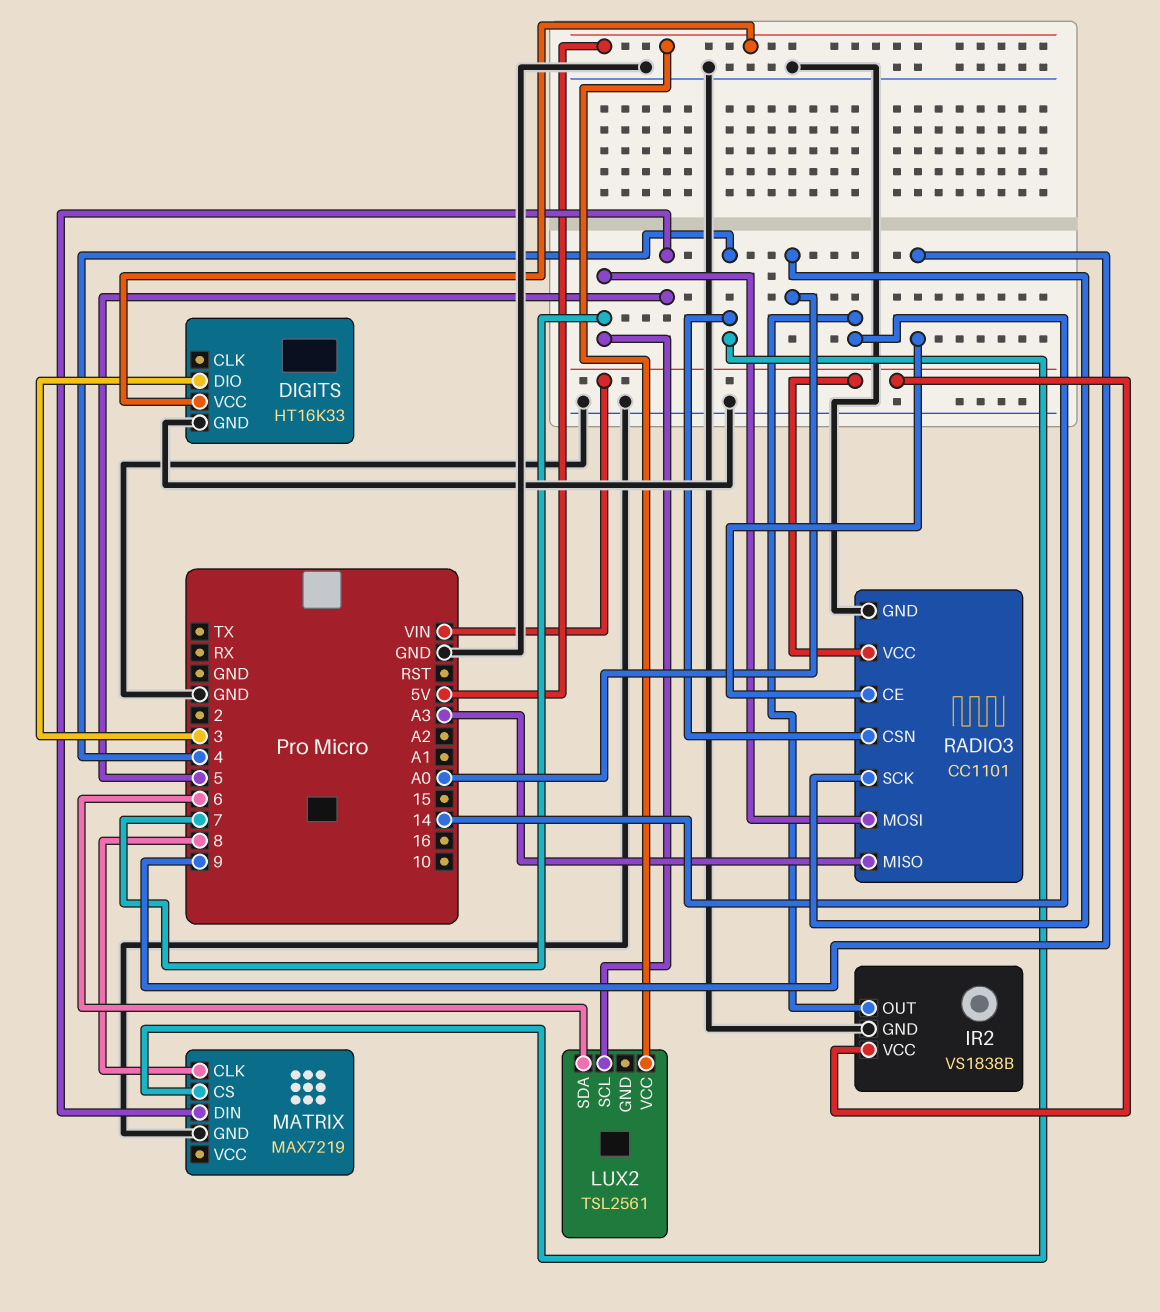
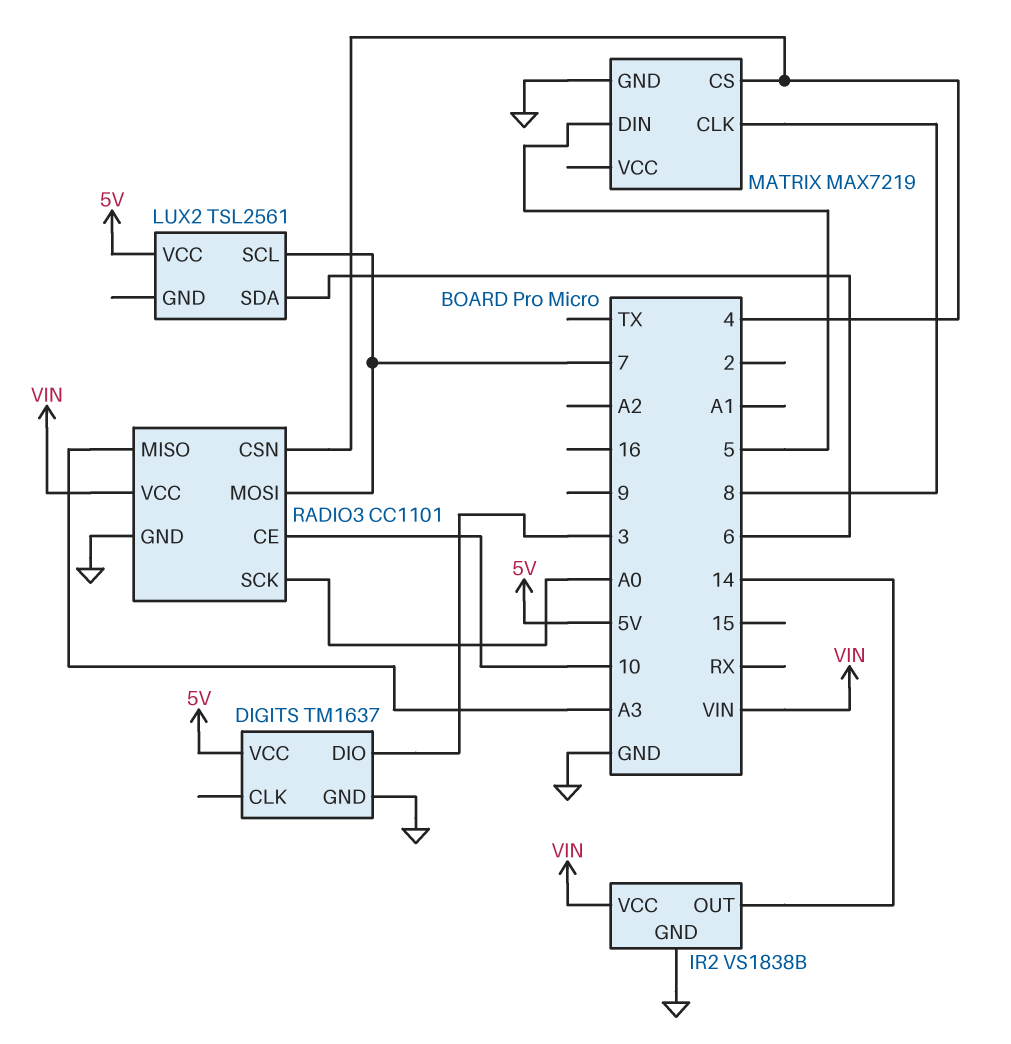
DIGITS: HT16K33 -> TM1637
RADIO3 pin CE: 9 -> 10

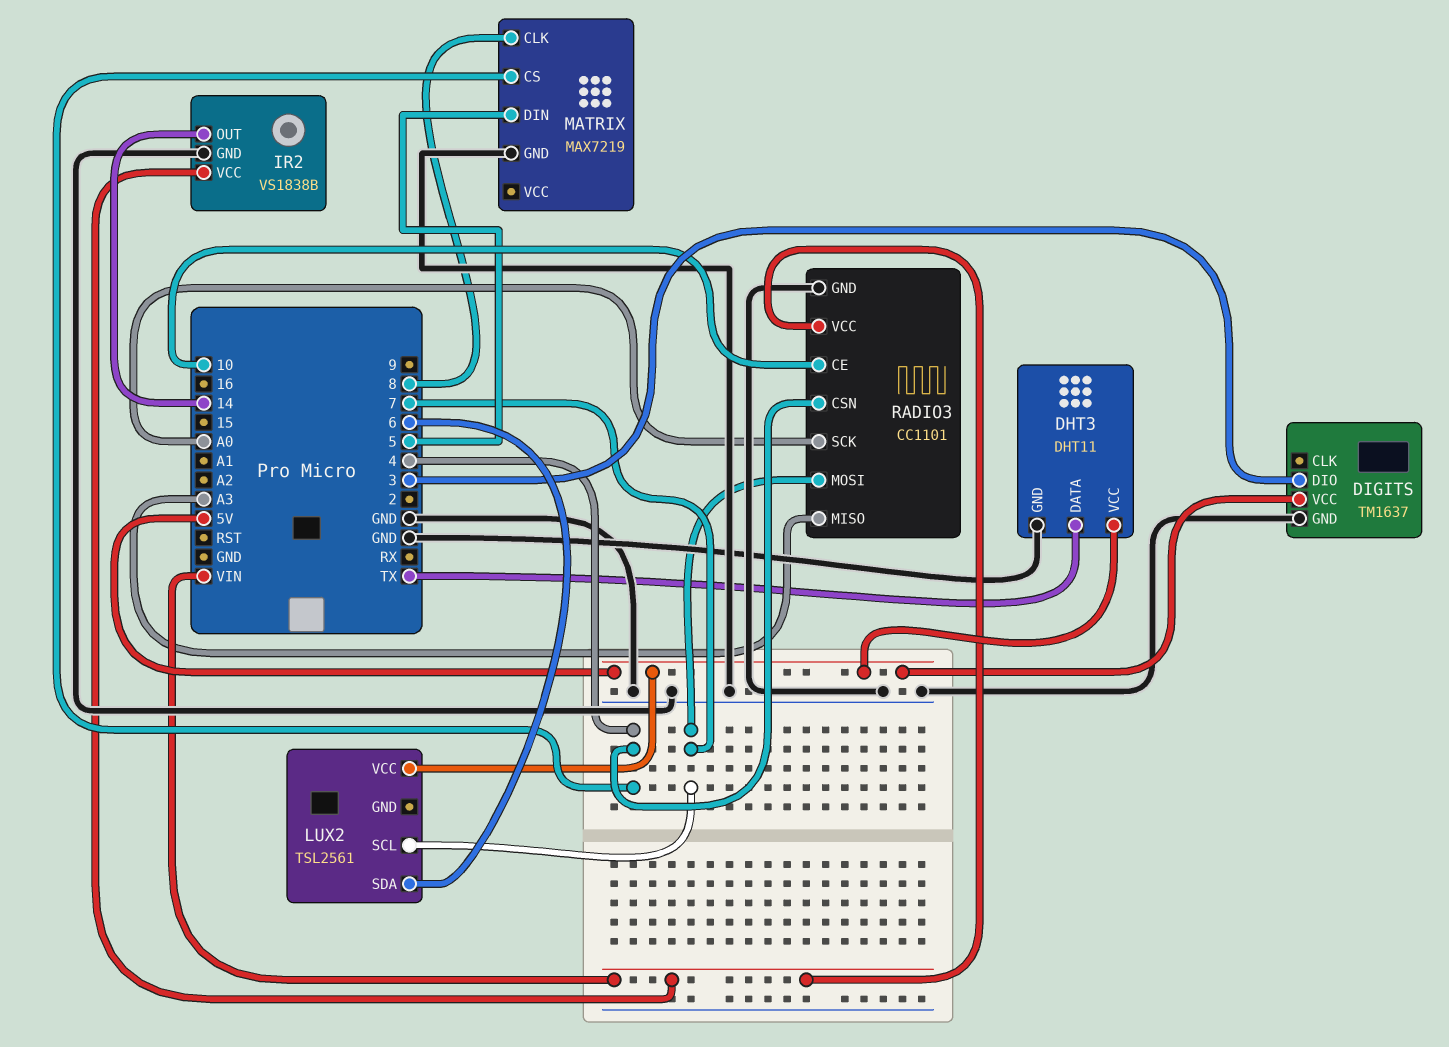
DHT3: none -> DHT11
DHT3 pin DATA: none -> TX
DHT3 pin GND: none -> GND
DHT3 pin VCC: none -> 5V

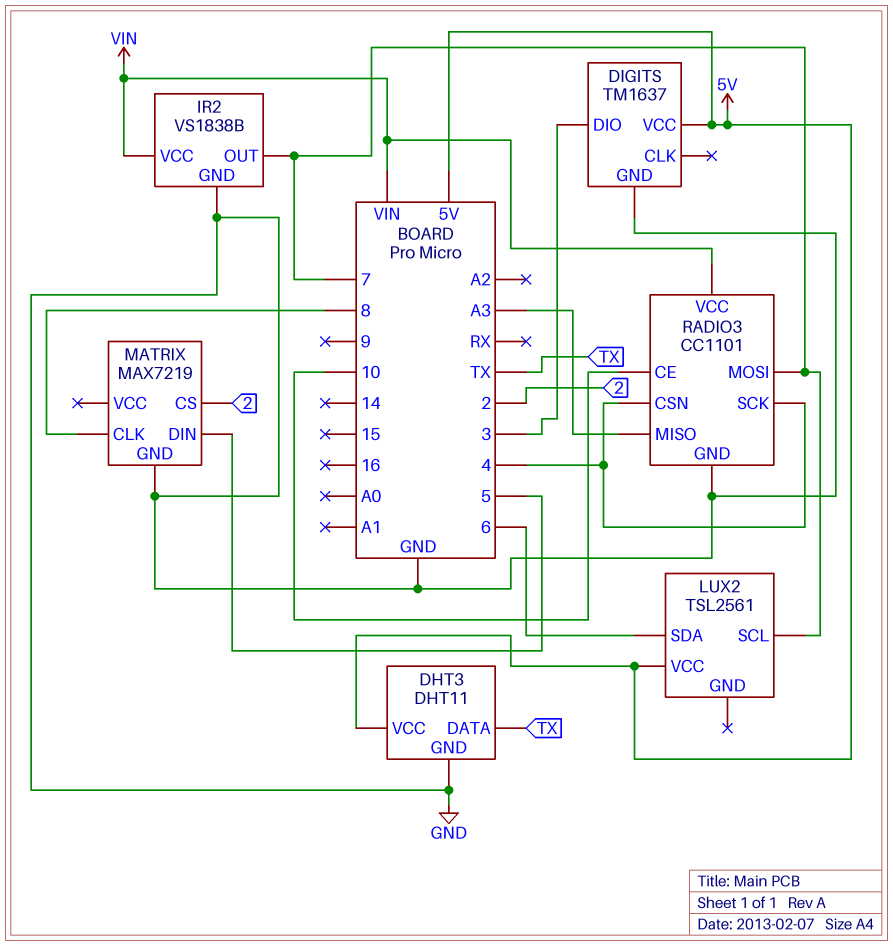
IR2 pin OUT: 14 -> 7
MATRIX pin CS: 4 -> 2
RADIO3 pin SCK: A0 -> 4

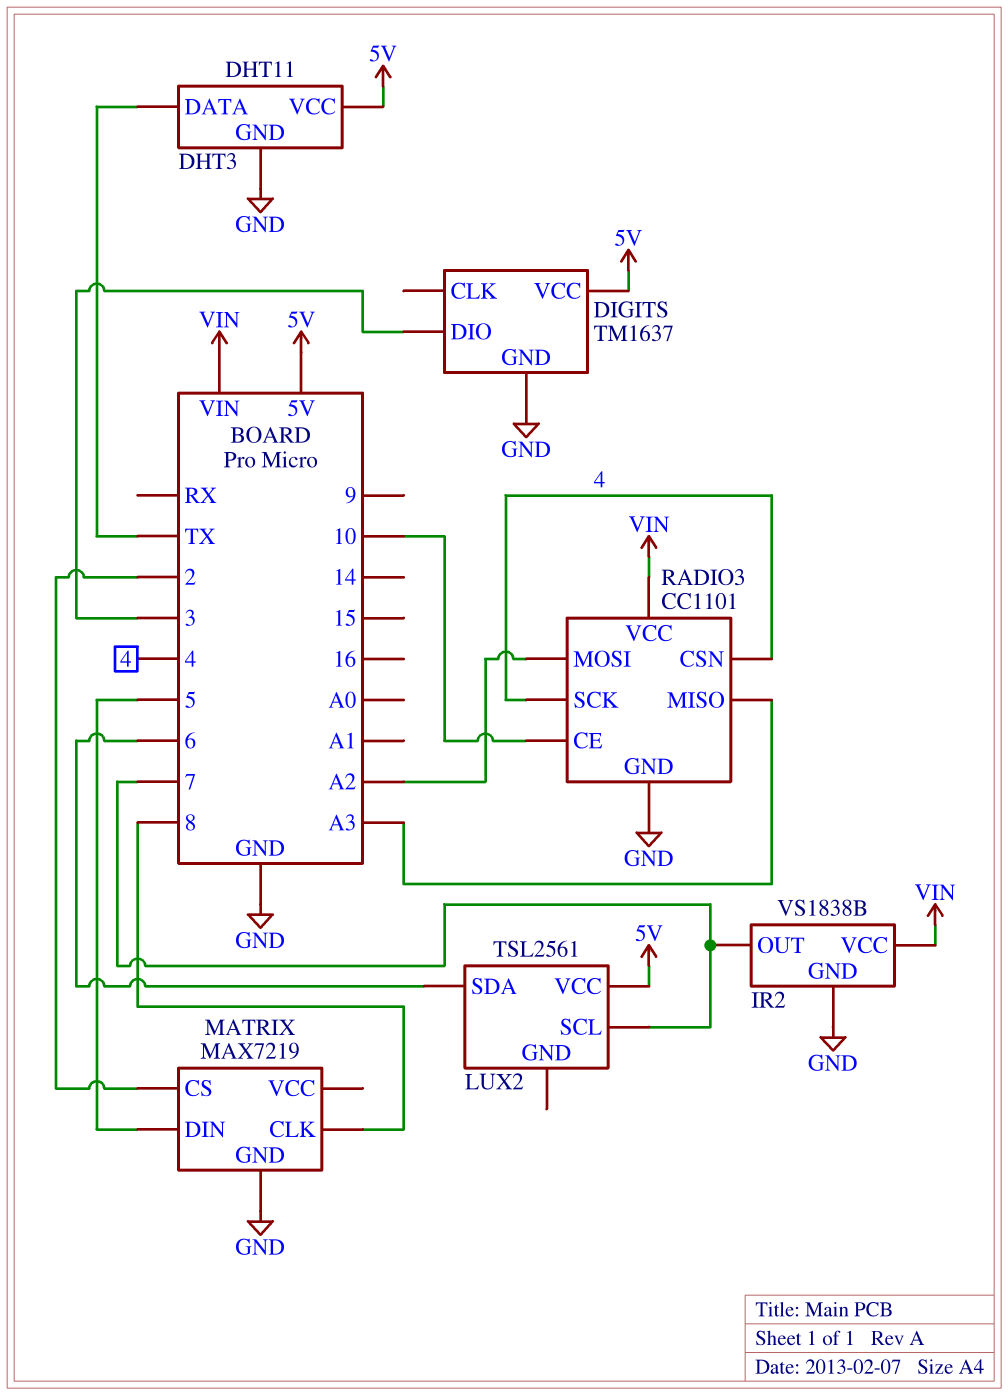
RADIO3 pin MOSI: 7 -> A2

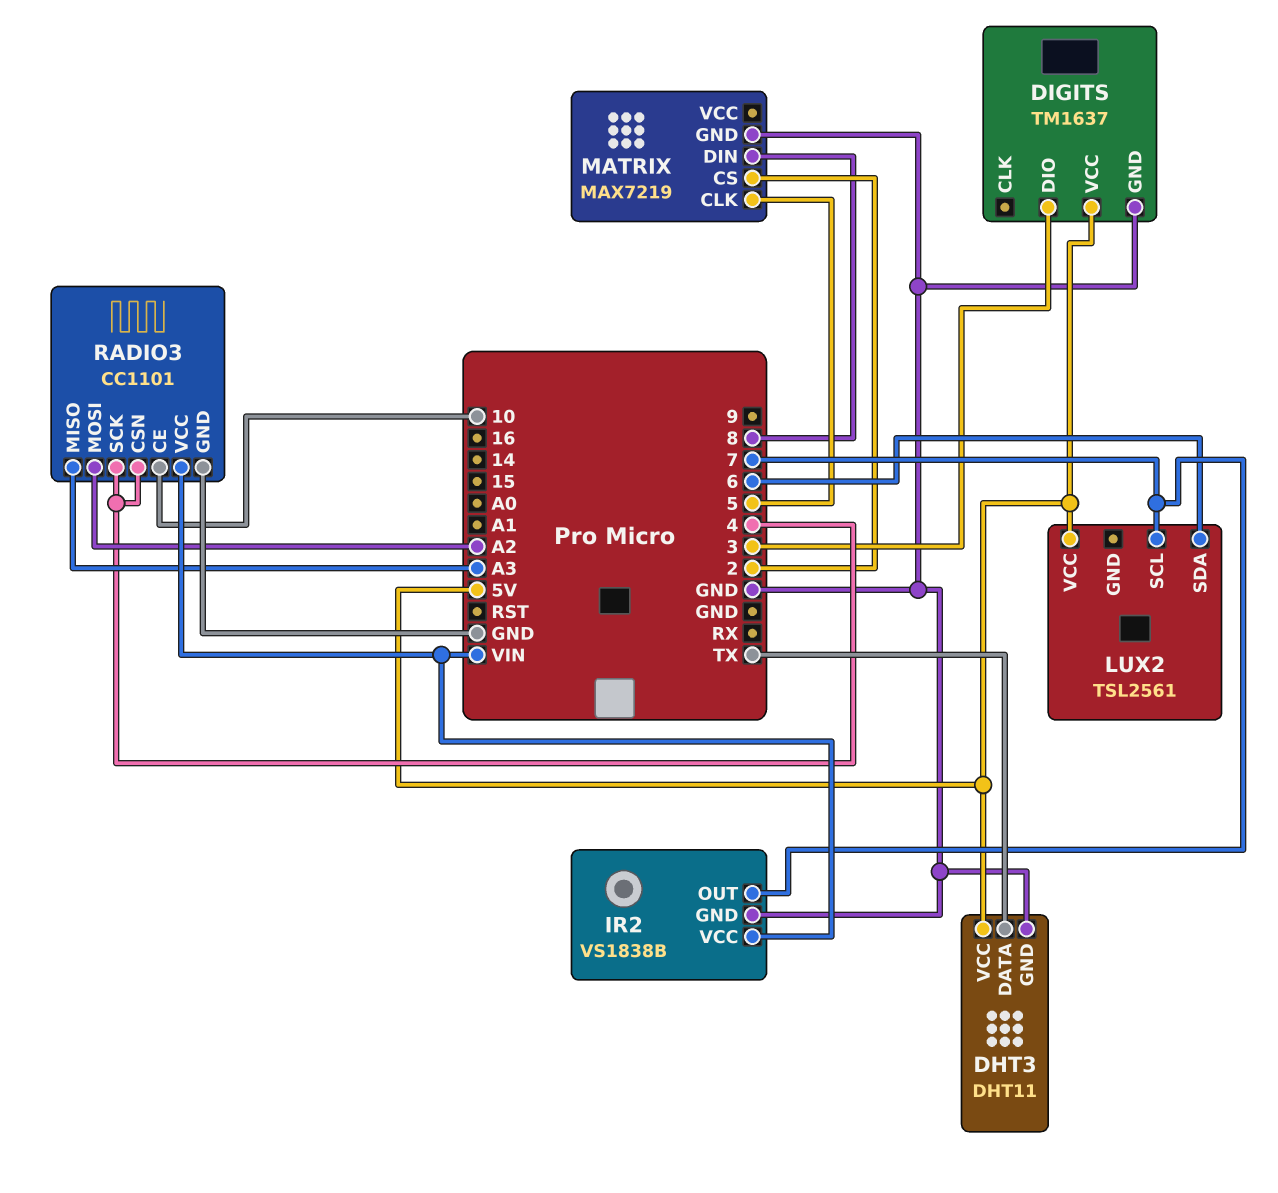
MATRIX pin CLK: 8 -> 5
MATRIX pin DIN: 5 -> 8

